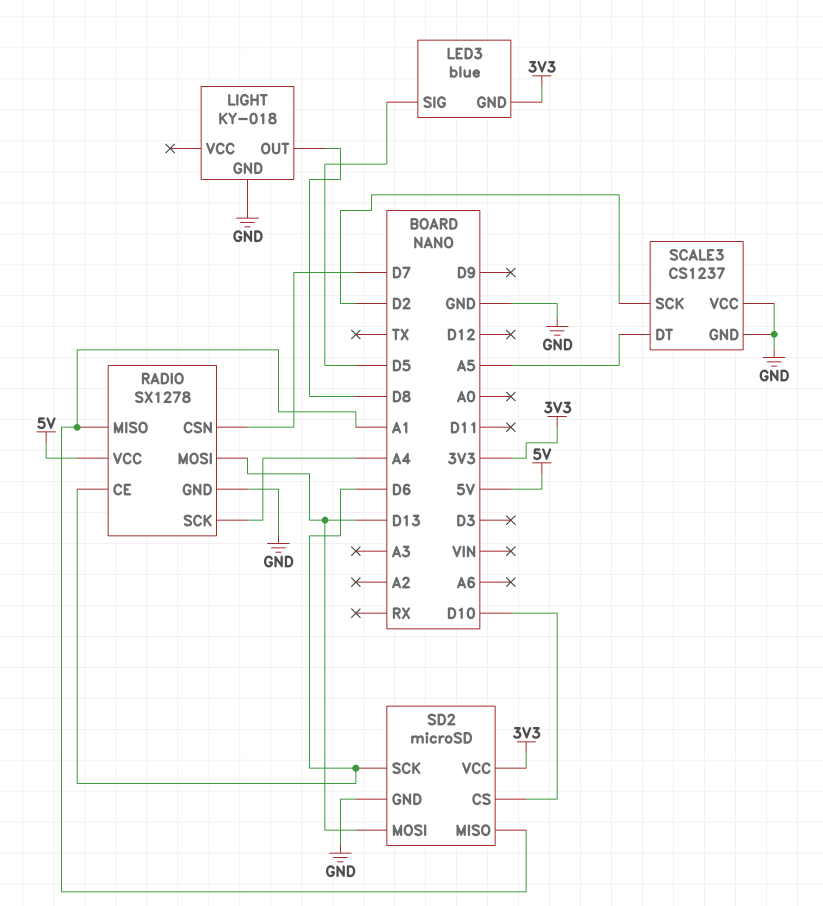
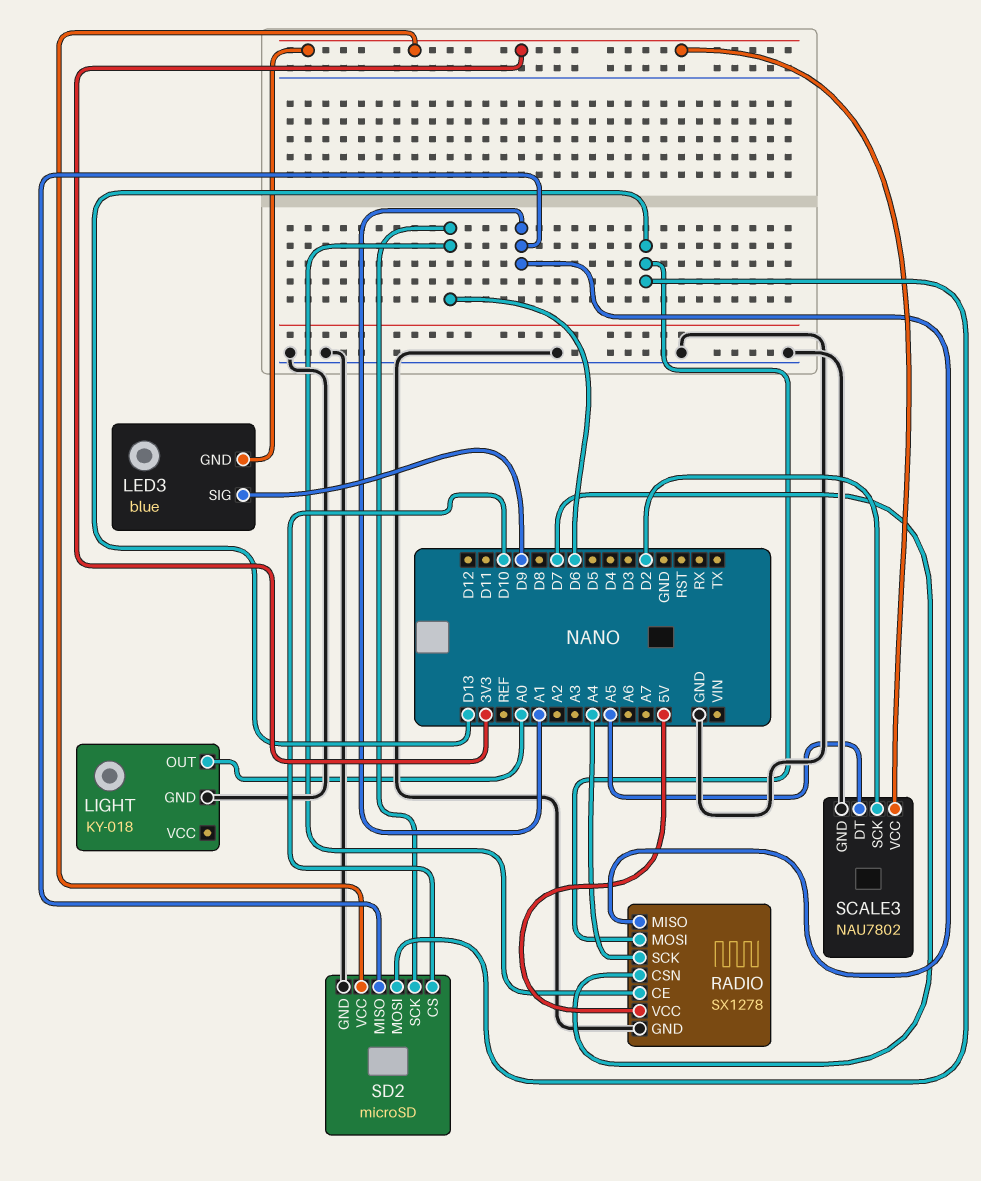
LED3 pin SIG: D5 -> D9
LIGHT pin OUT: D8 -> A0
SCALE3: CS1237 -> NAU7802
SCALE3 pin VCC: GND -> 3V3

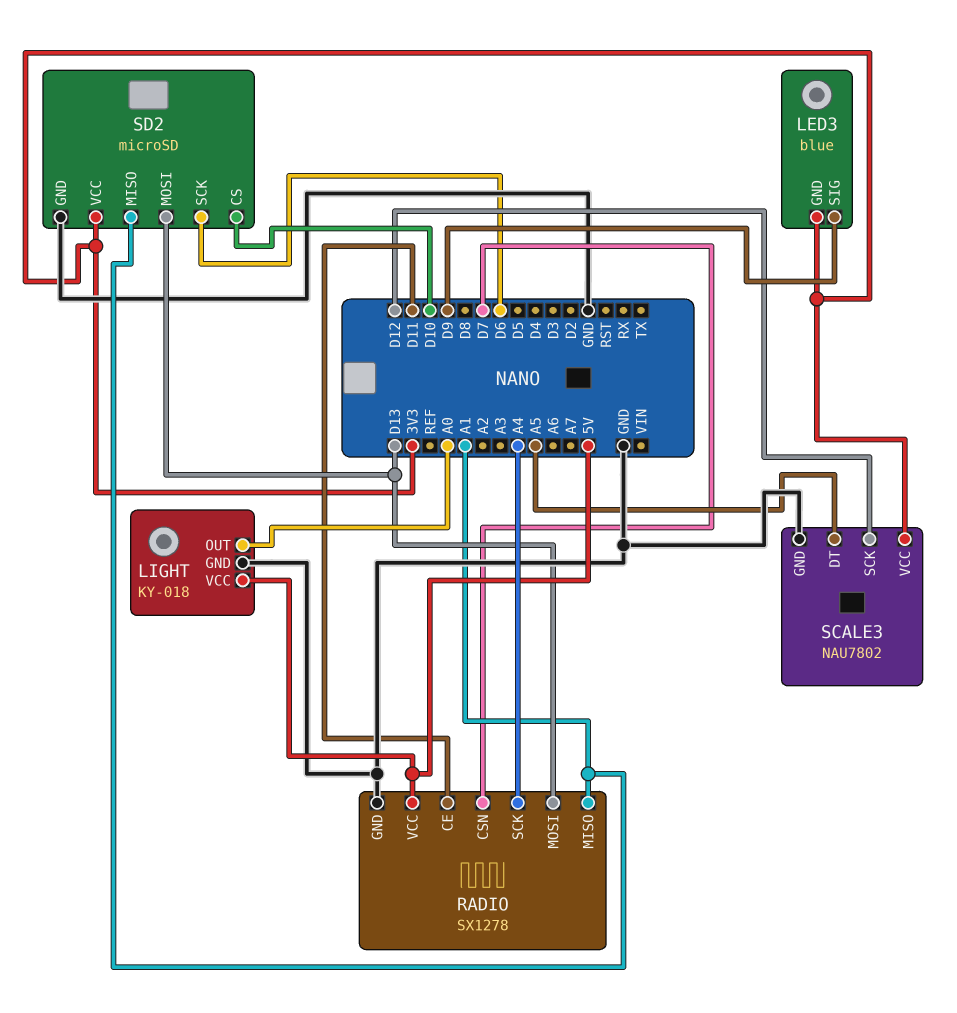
LIGHT pin VCC: none -> 5V
RADIO pin CE: D6 -> D11
SCALE3 pin SCK: D2 -> D12

